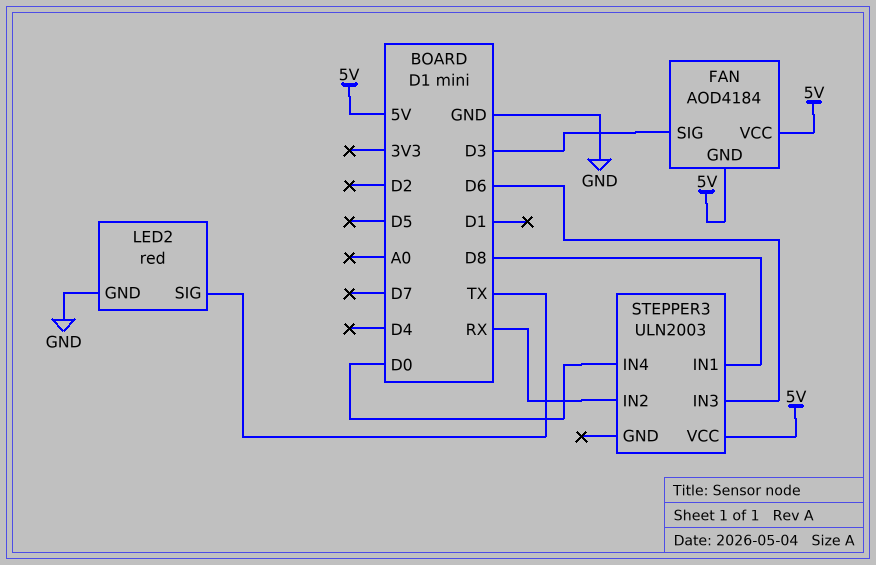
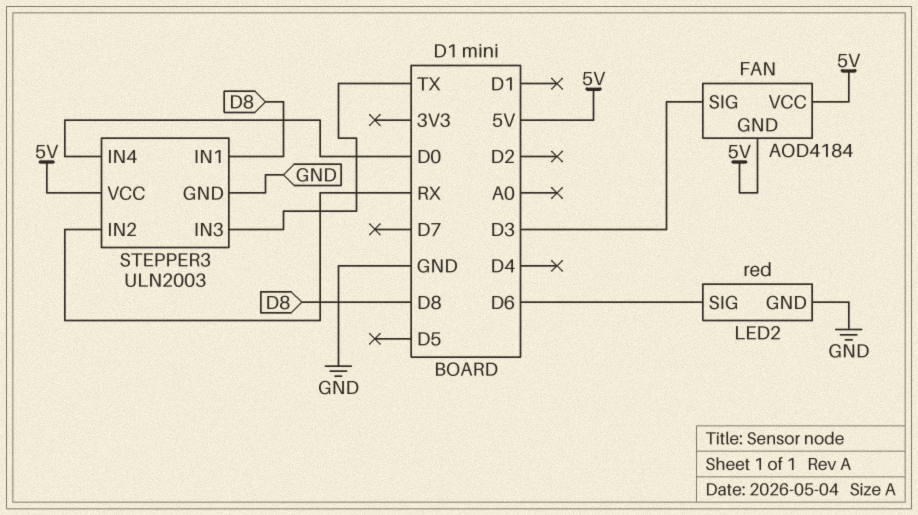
LED2 pin SIG: TX -> D6
STEPPER3 pin GND: none -> GND
STEPPER3 pin IN3: D6 -> TX

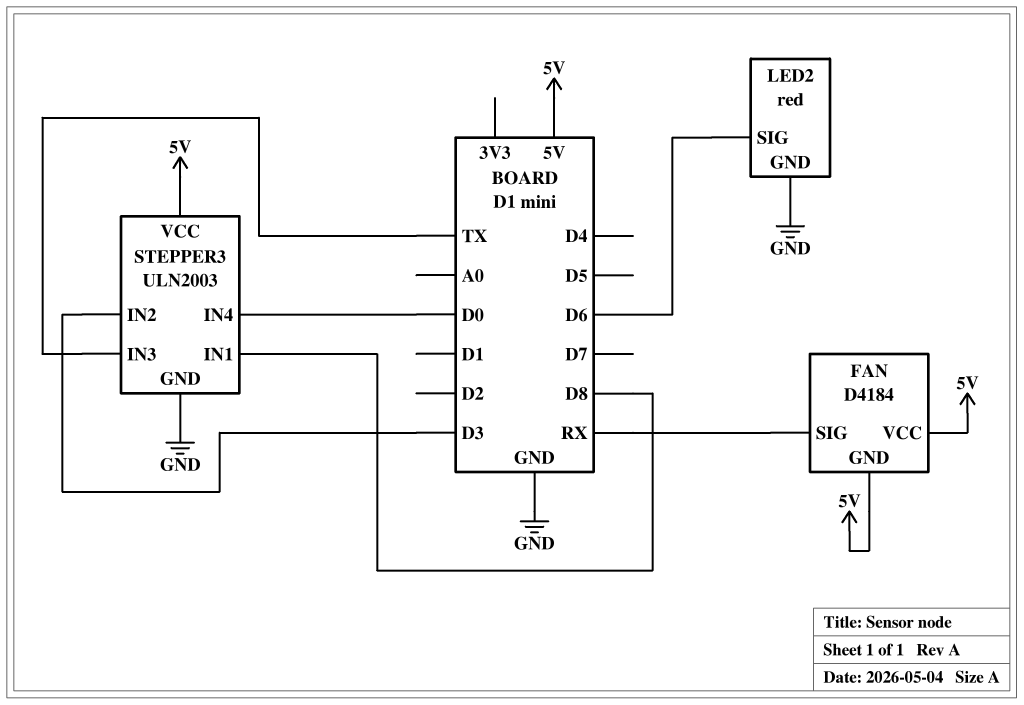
FAN: AOD4184 -> D4184
FAN pin SIG: D3 -> RX
STEPPER3 pin IN2: RX -> D3

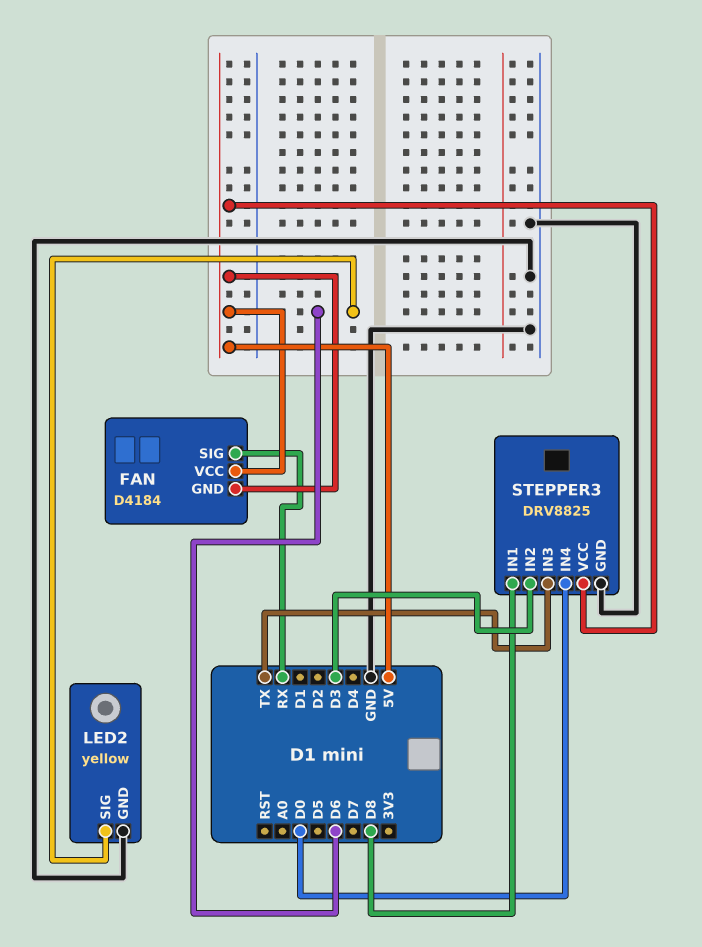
LED2: red -> yellow
STEPPER3: ULN2003 -> DRV8825

